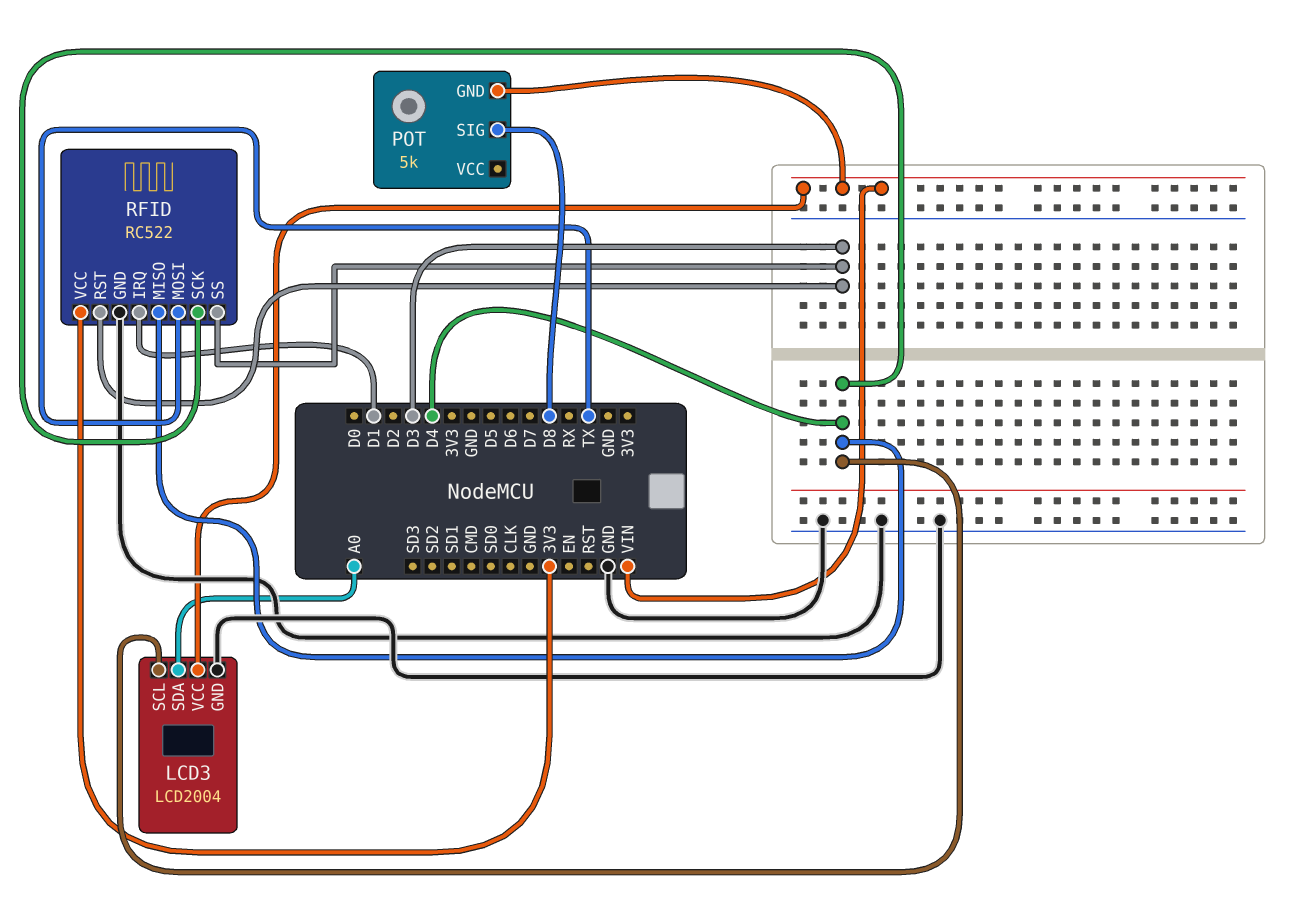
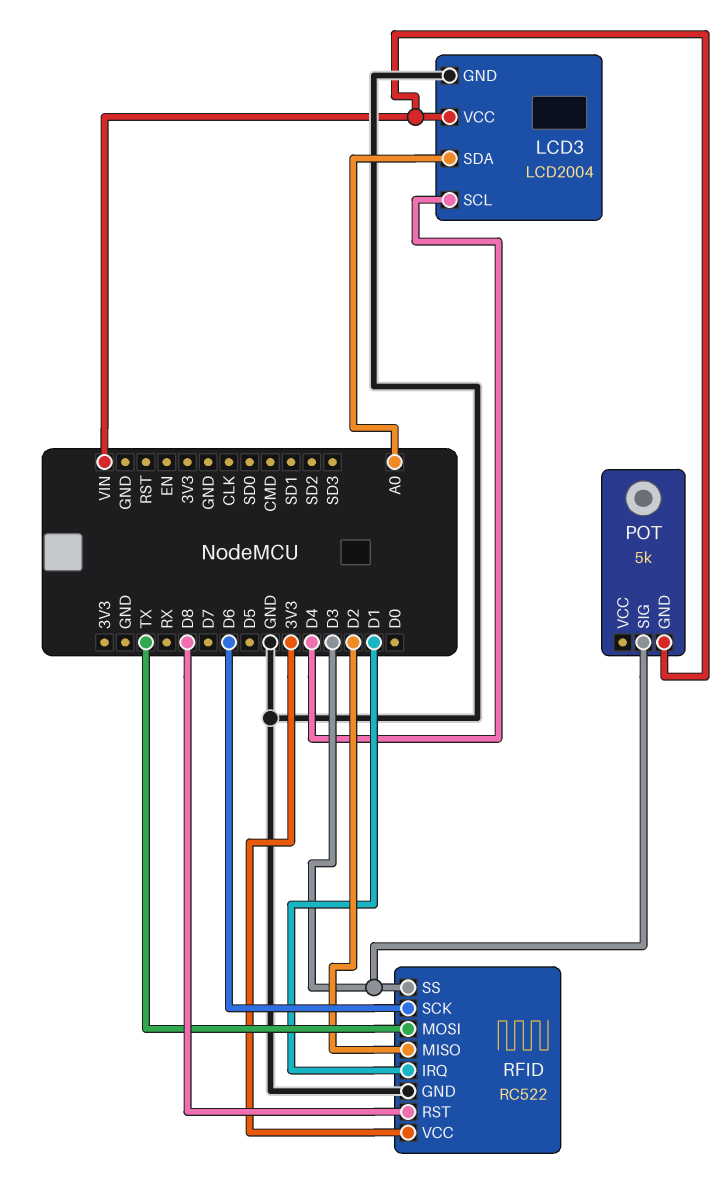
POT pin SIG: D8 -> D3
RFID pin MISO: D4 -> D2
RFID pin RST: D3 -> D8
RFID pin SCK: D4 -> D6

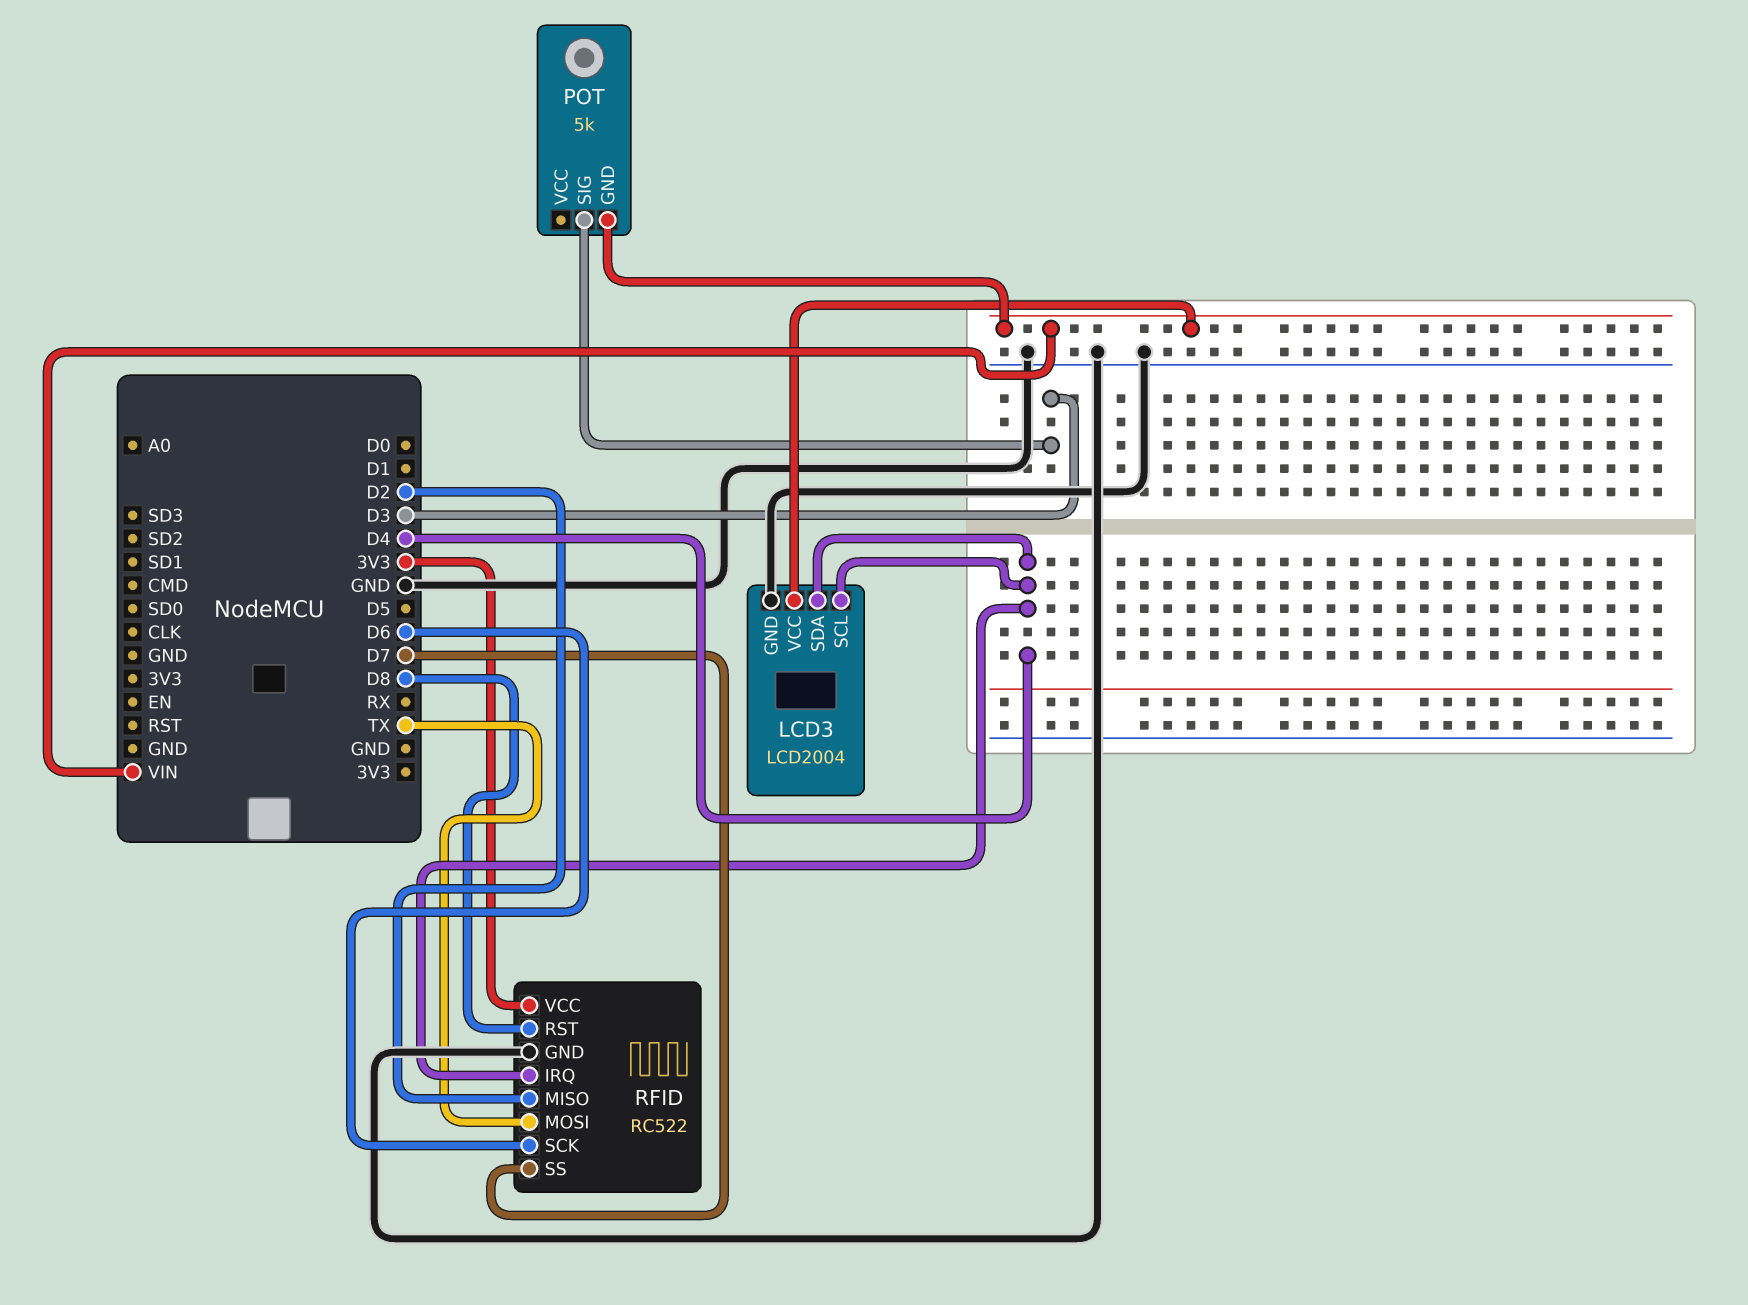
LCD3 pin SDA: A0 -> D4
RFID pin IRQ: D1 -> D4
RFID pin SS: D3 -> D7

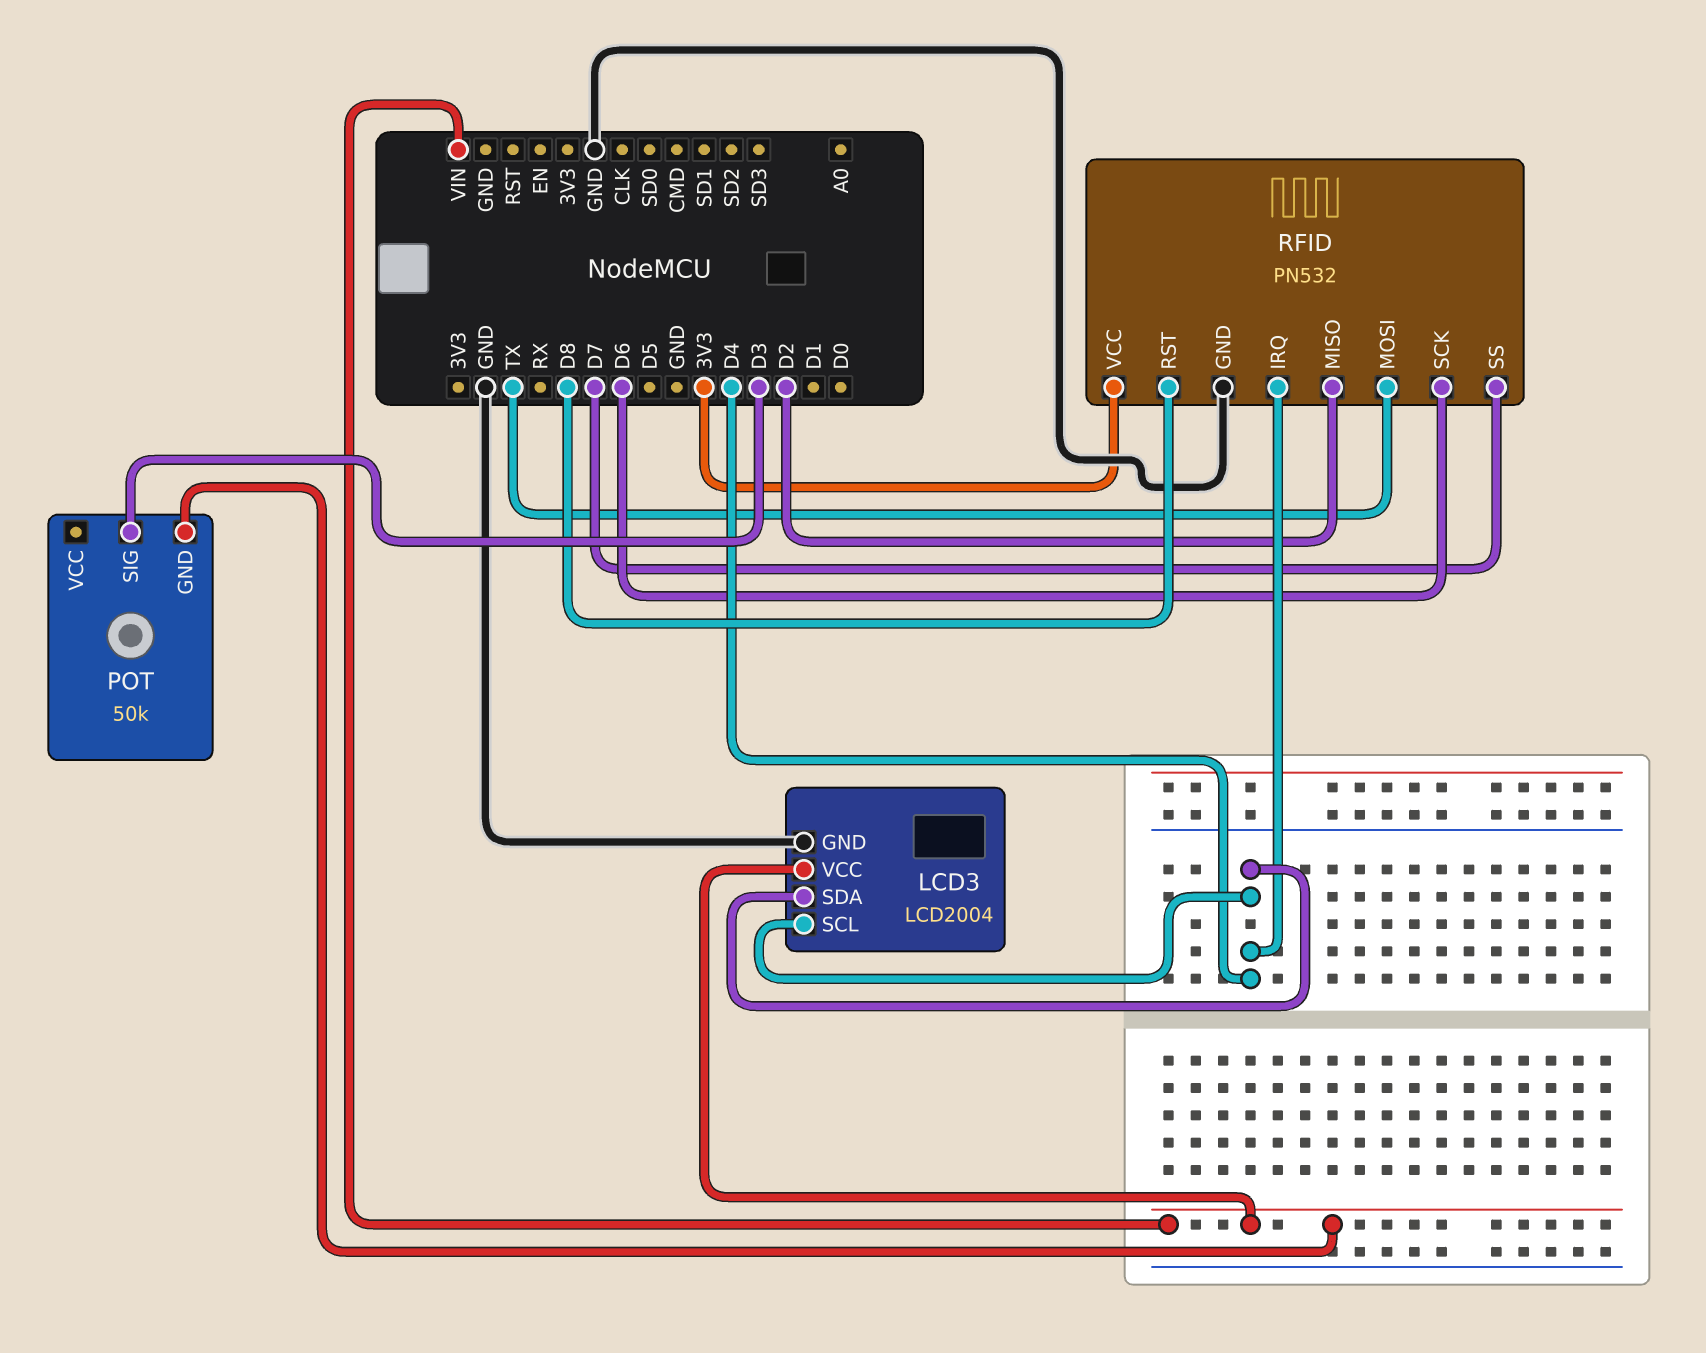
POT: 5k -> 50k
RFID: RC522 -> PN532

